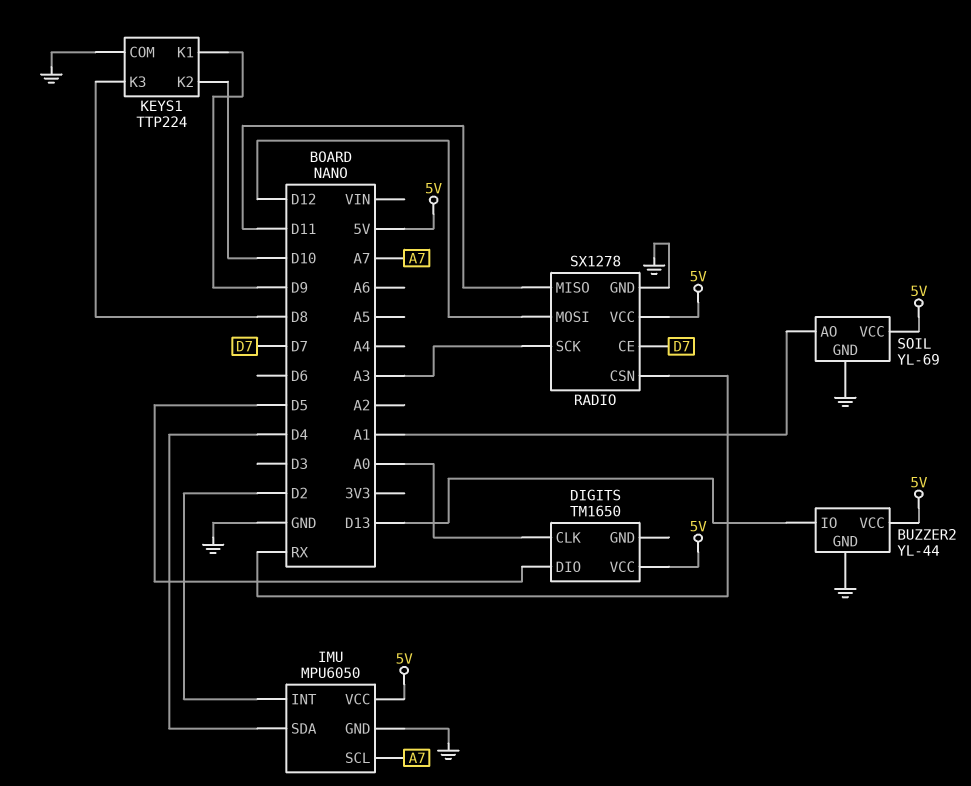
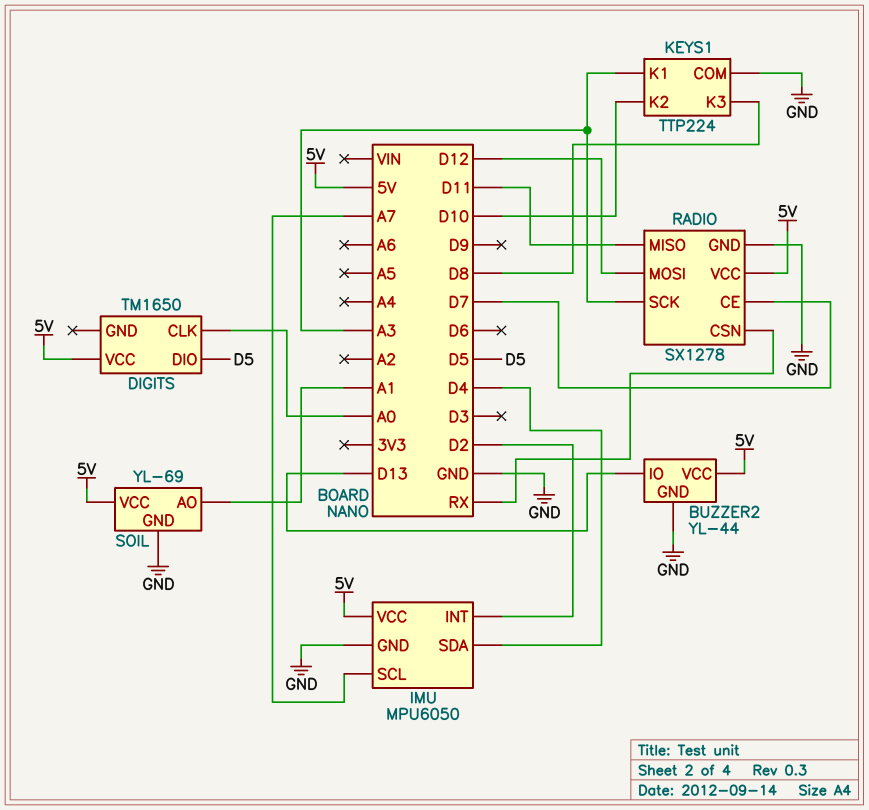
KEYS1 pin K1: D9 -> A3

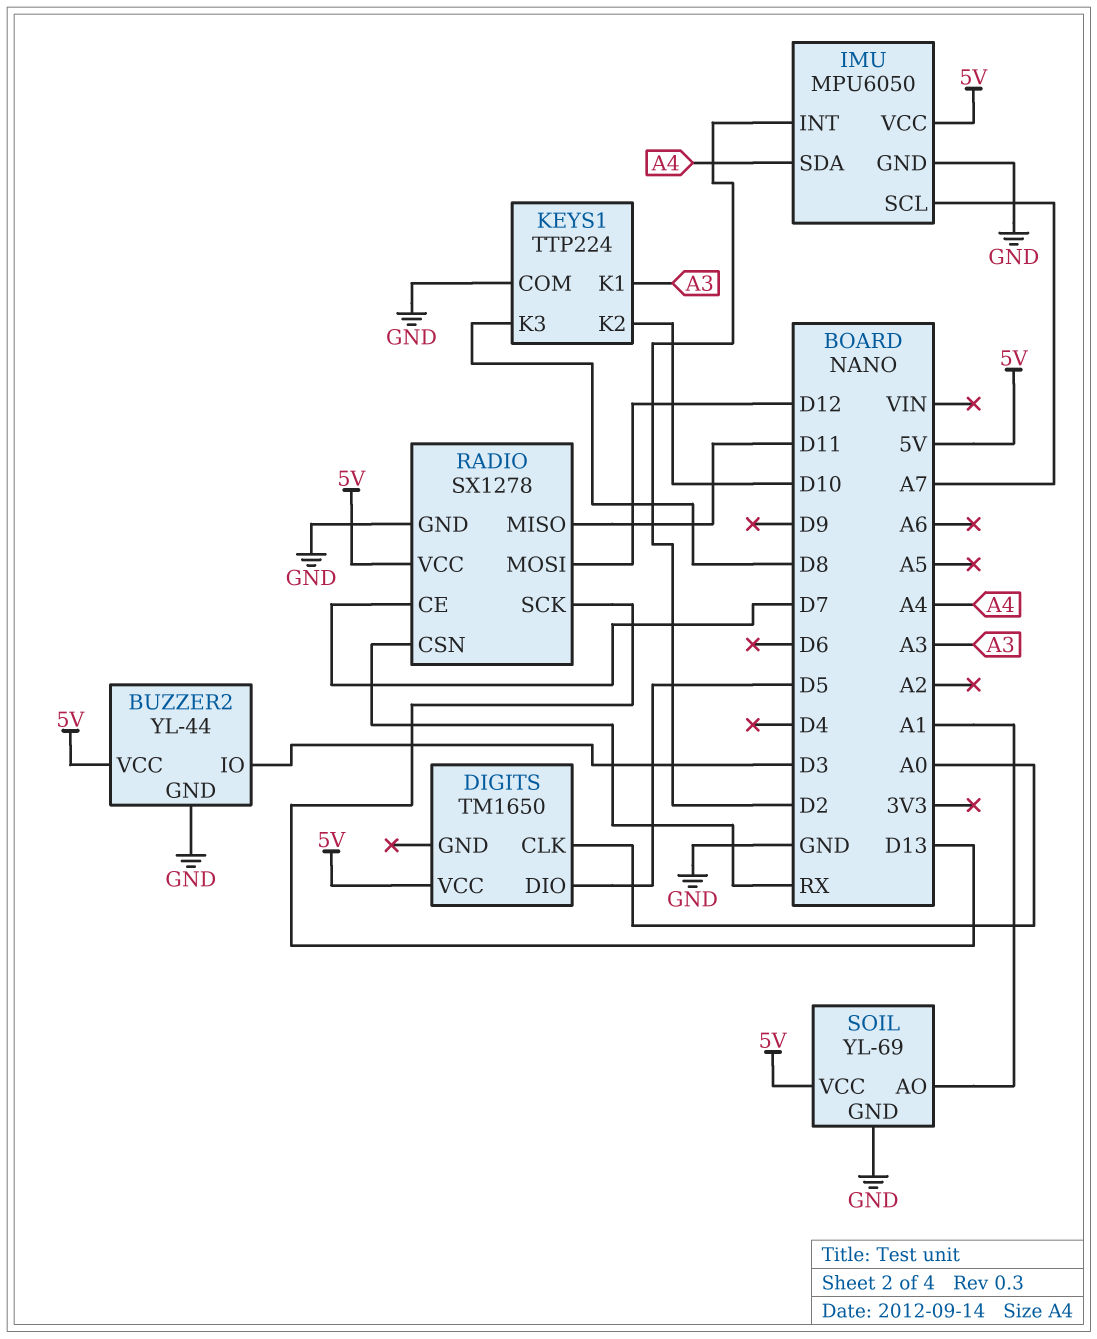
BUZZER2 pin IO: D13 -> D3
IMU pin SDA: D4 -> A4
RADIO pin SCK: A3 -> D13

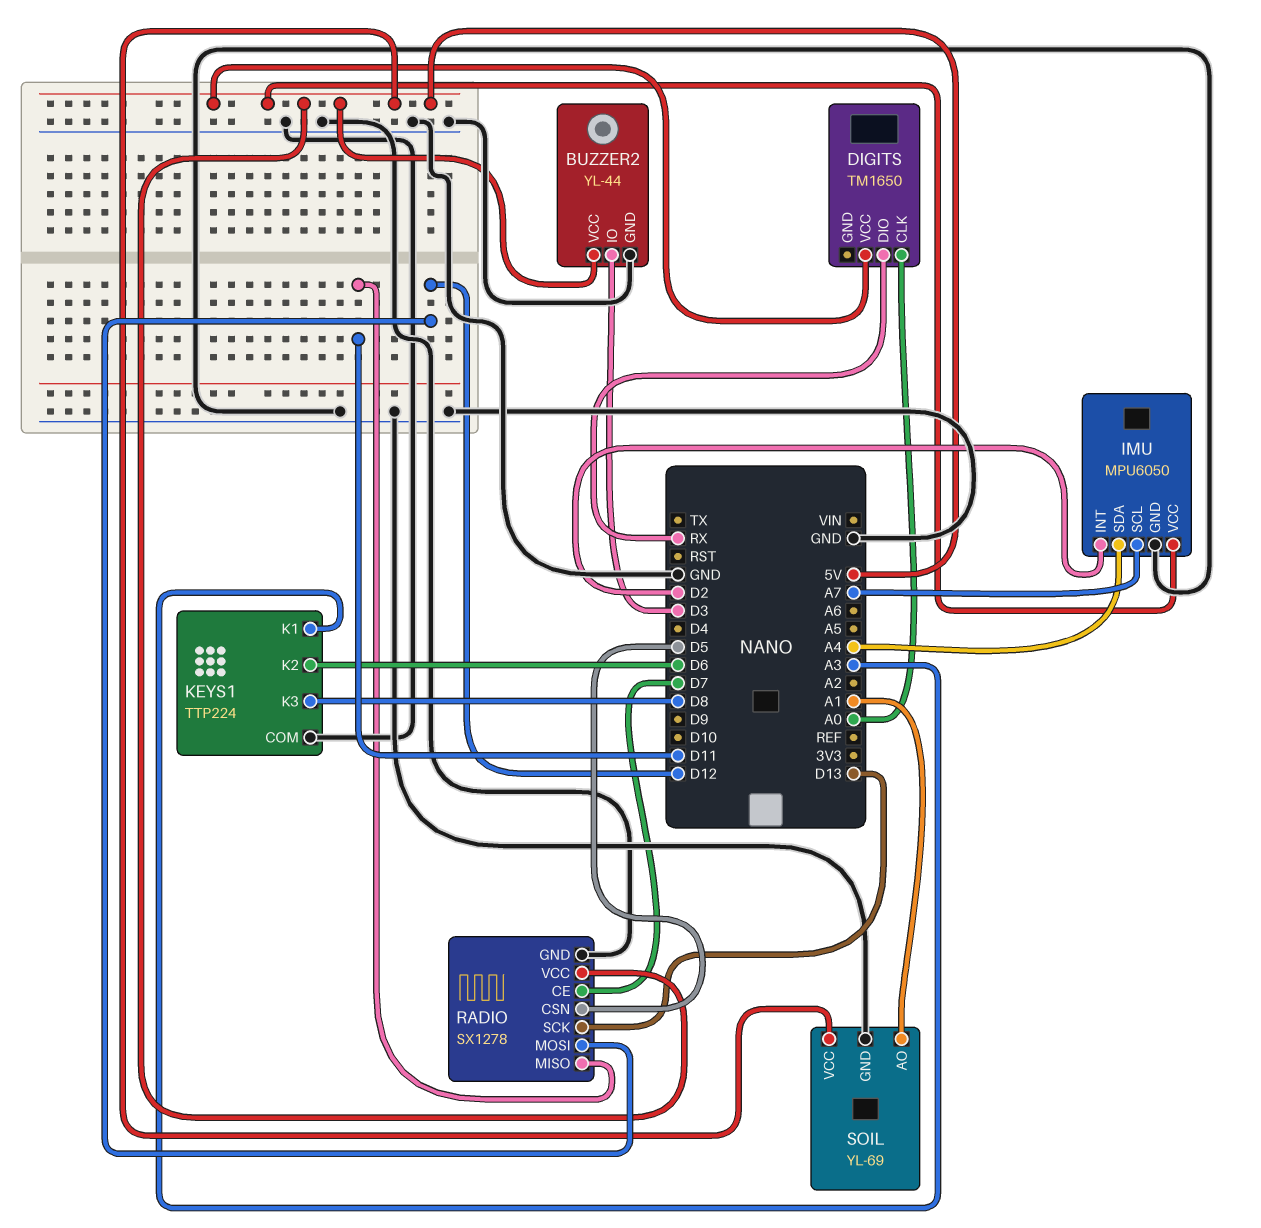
DIGITS pin DIO: D5 -> RX
KEYS1 pin K2: D10 -> D6
RADIO pin CSN: RX -> D5

